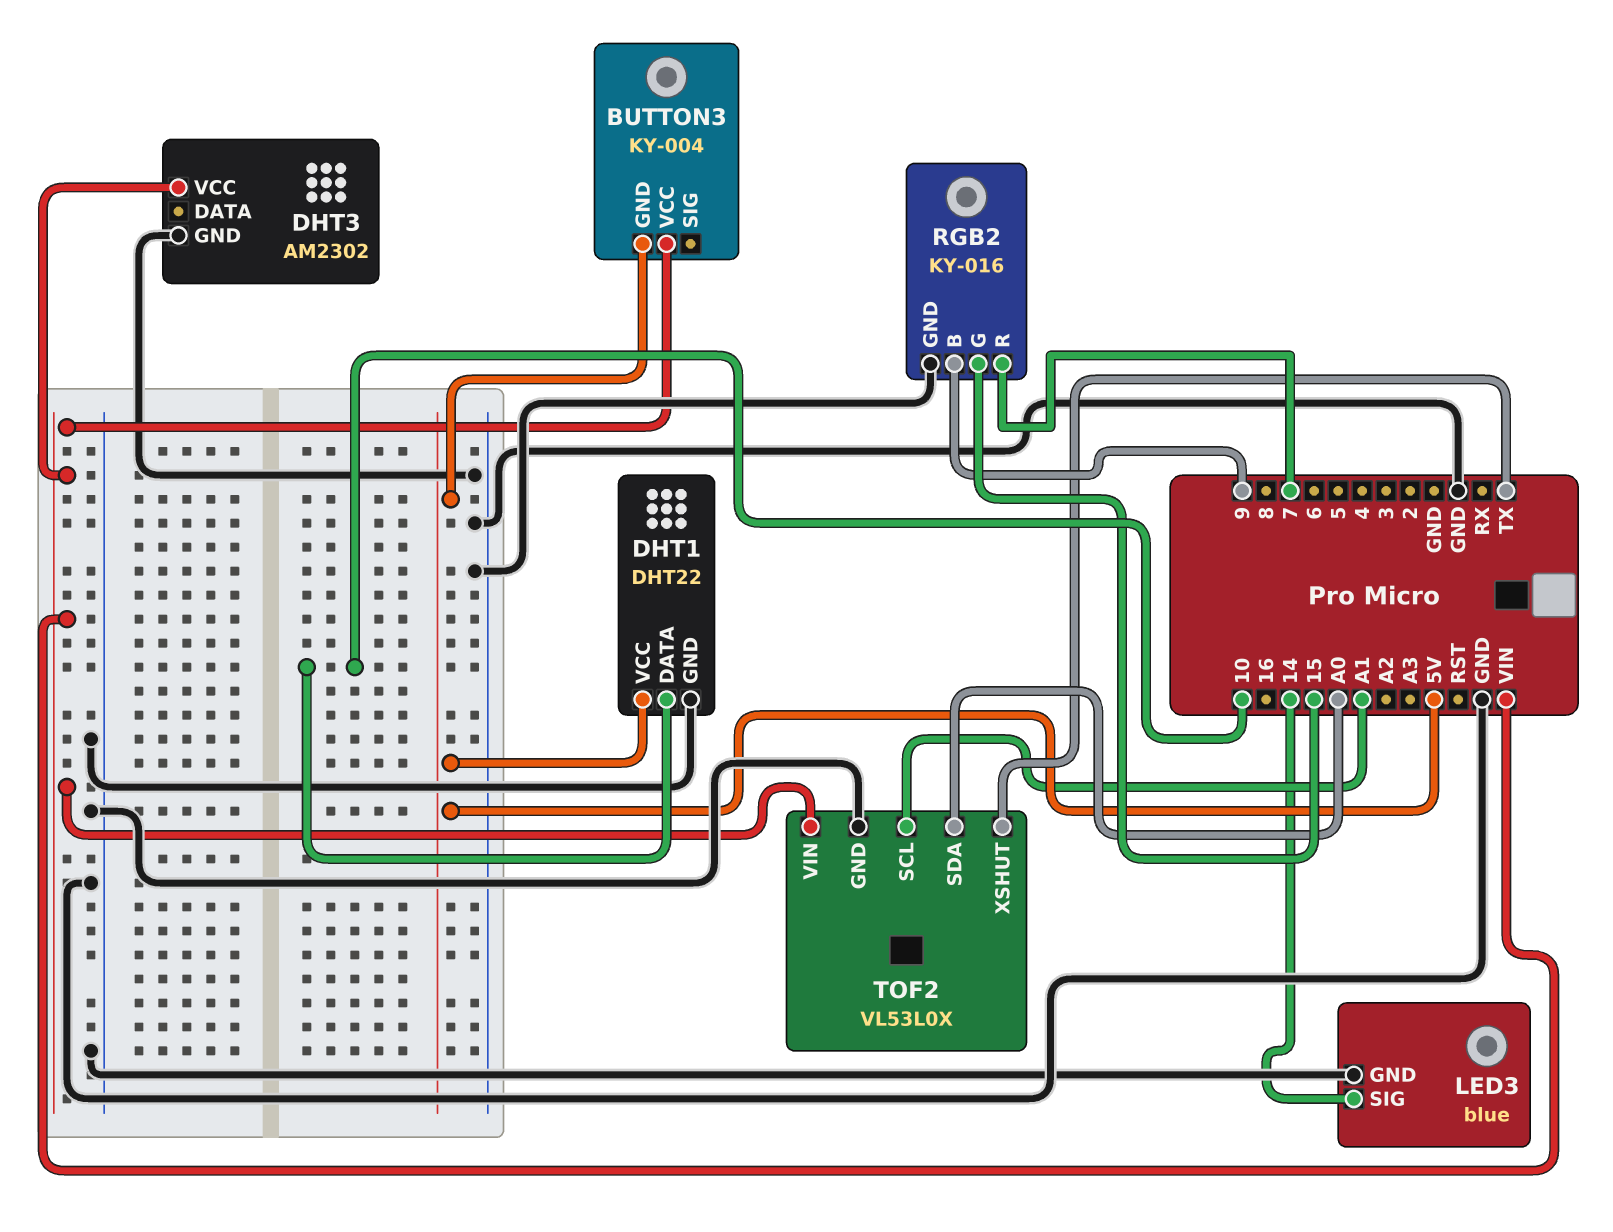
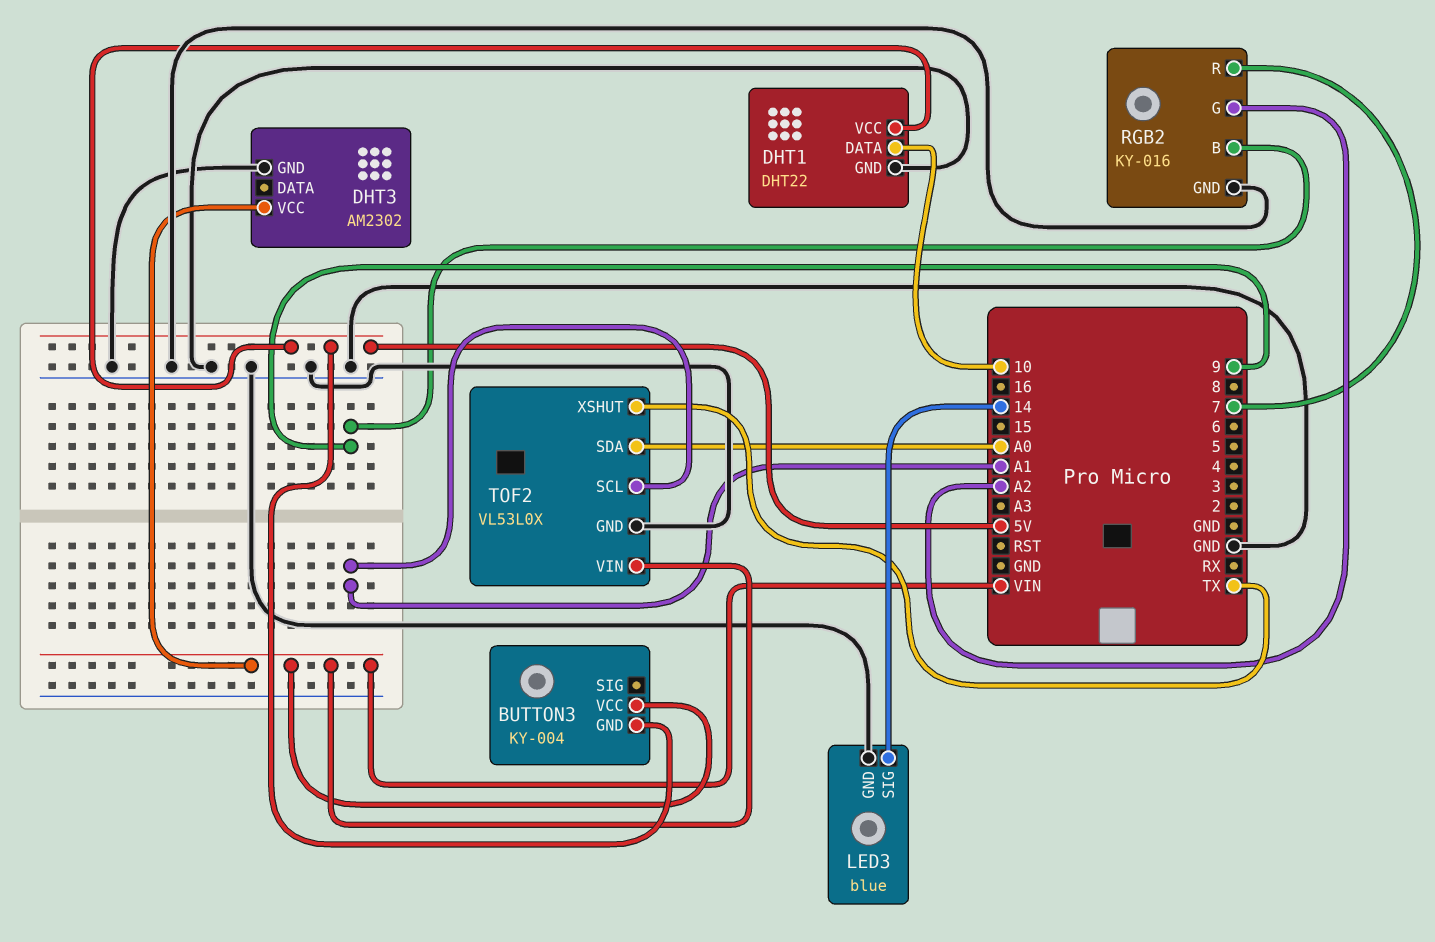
RGB2 pin G: 15 -> A2

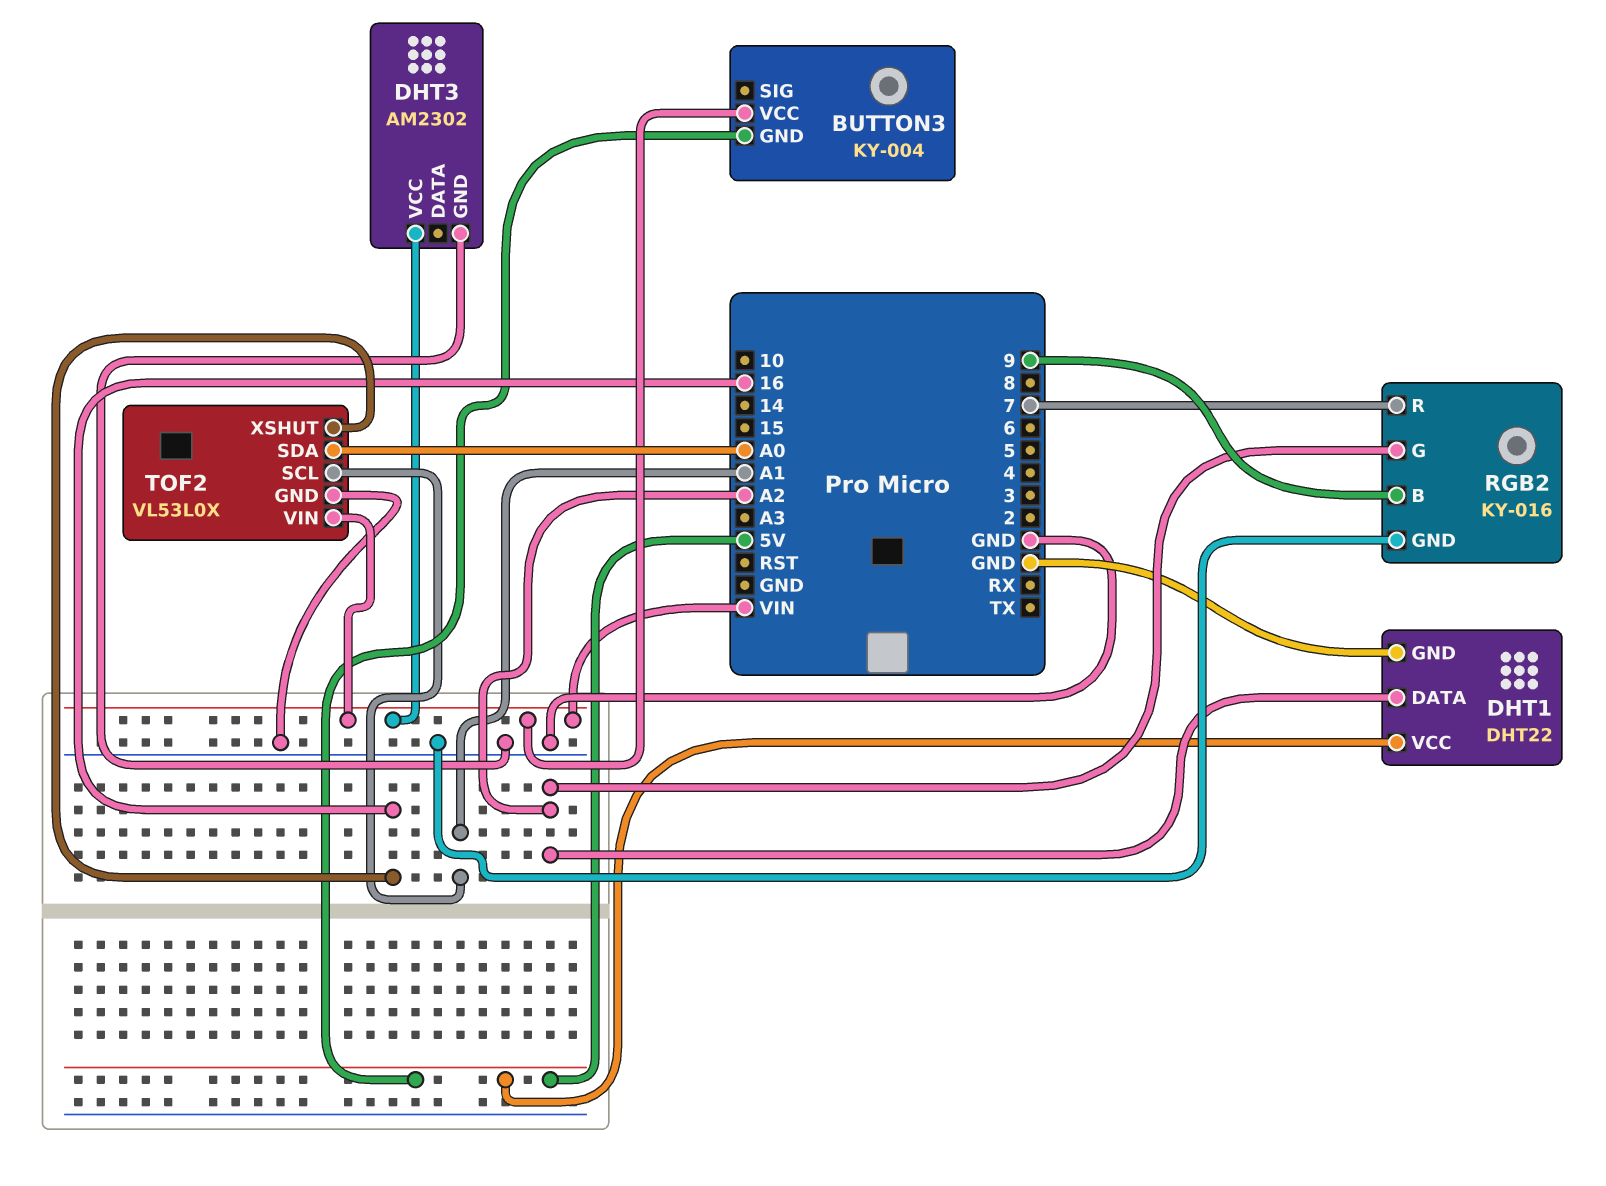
DHT1 pin DATA: 10 -> A2
LED3: blue -> none
LED3 pin GND: GND -> none
LED3 pin SIG: 14 -> none
TOF2 pin XSHUT: TX -> 16

